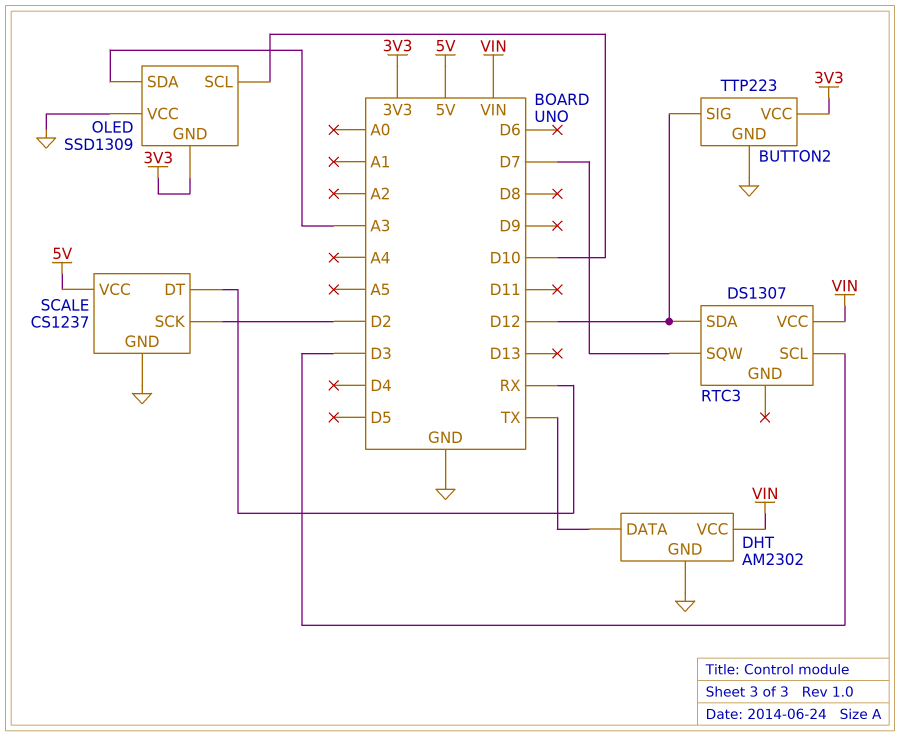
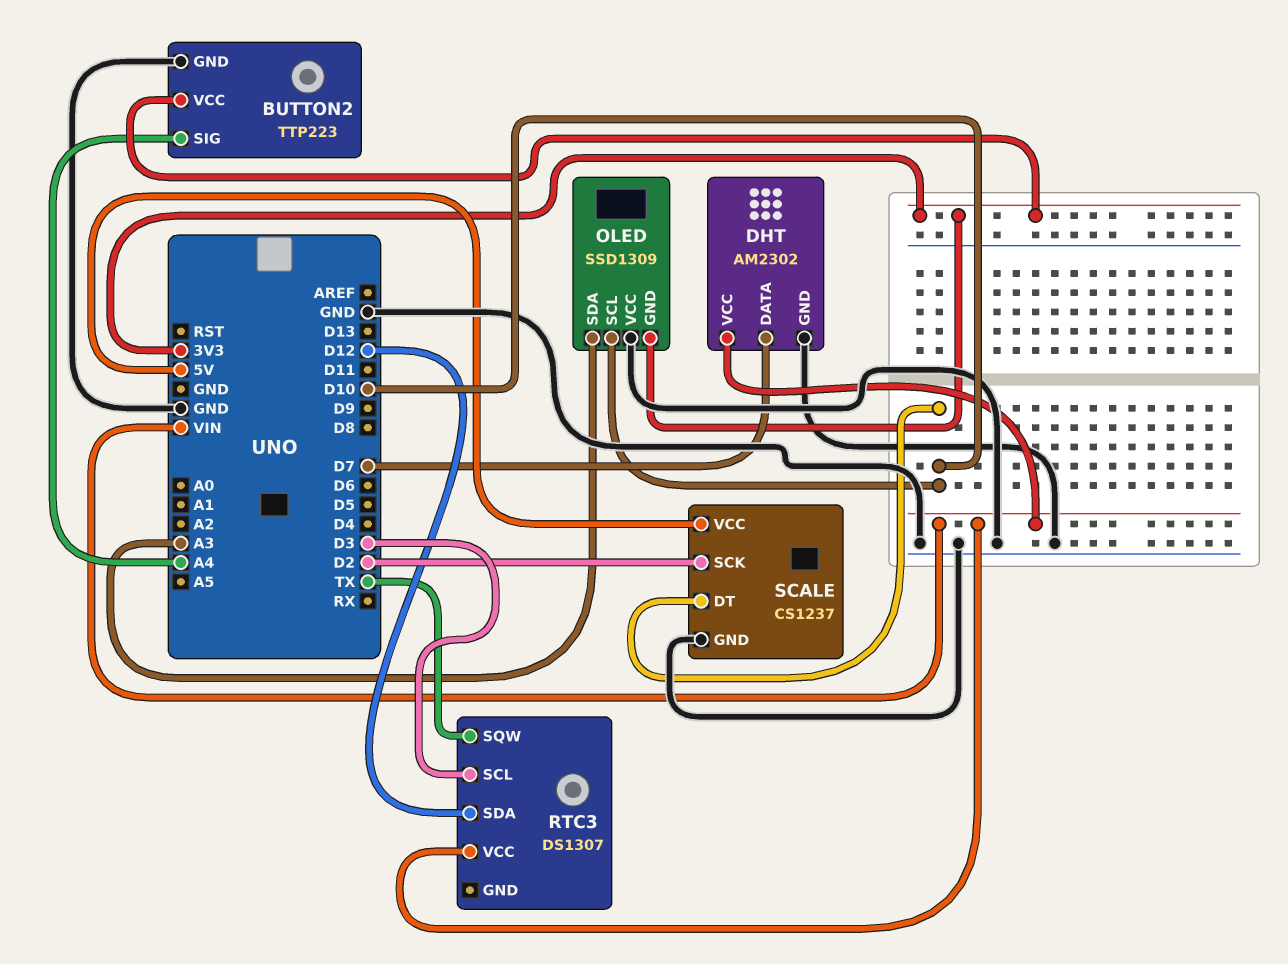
BUTTON2 pin SIG: D12 -> A4
DHT pin DATA: TX -> D7
RTC3 pin SQW: D7 -> TX
SCALE pin DT: RX -> D10

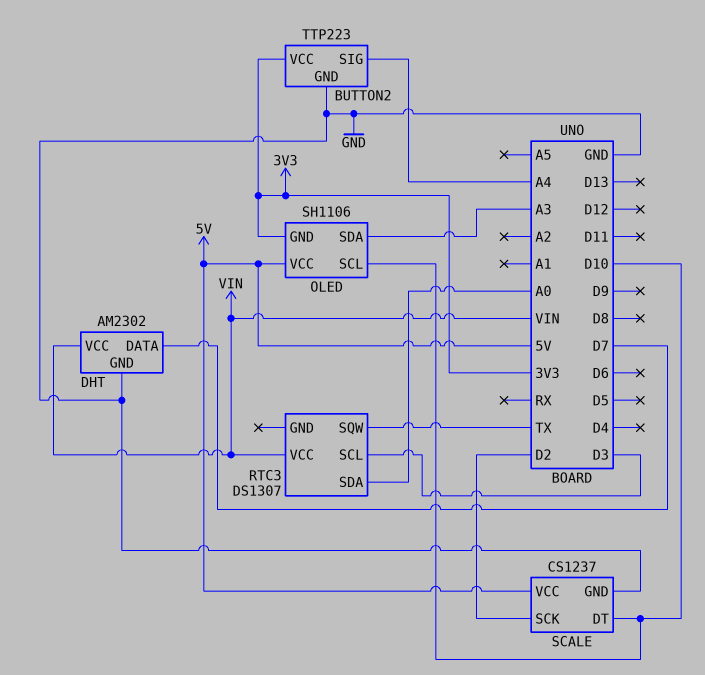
OLED: SSD1309 -> SH1106
OLED pin VCC: GND -> 5V
RTC3 pin SDA: D12 -> A0

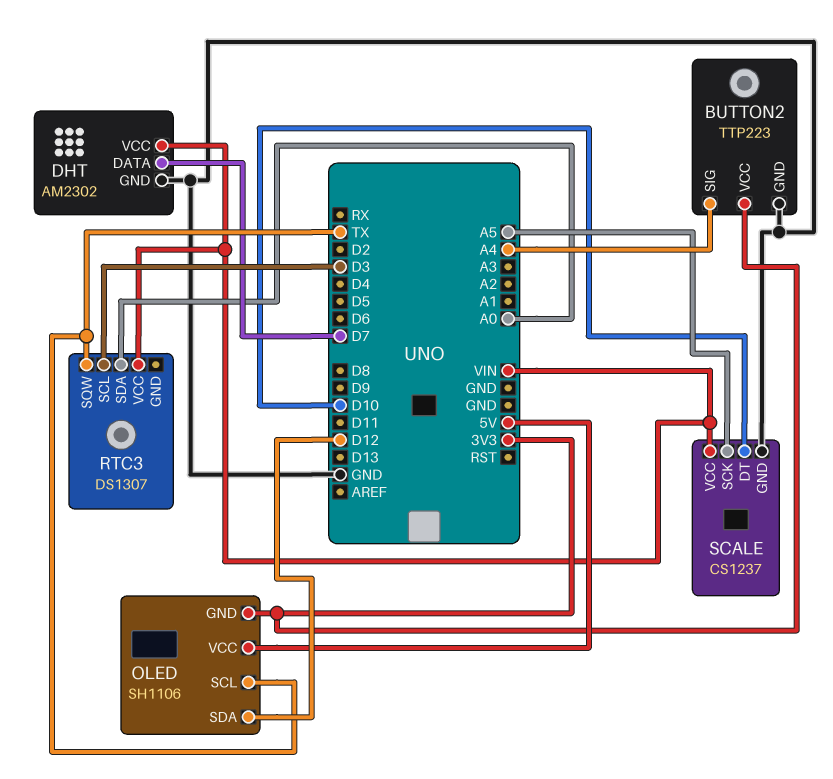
OLED pin SCL: D10 -> TX
OLED pin SDA: A3 -> D12
SCALE pin SCK: D2 -> A5
SCALE pin VCC: 5V -> VIN

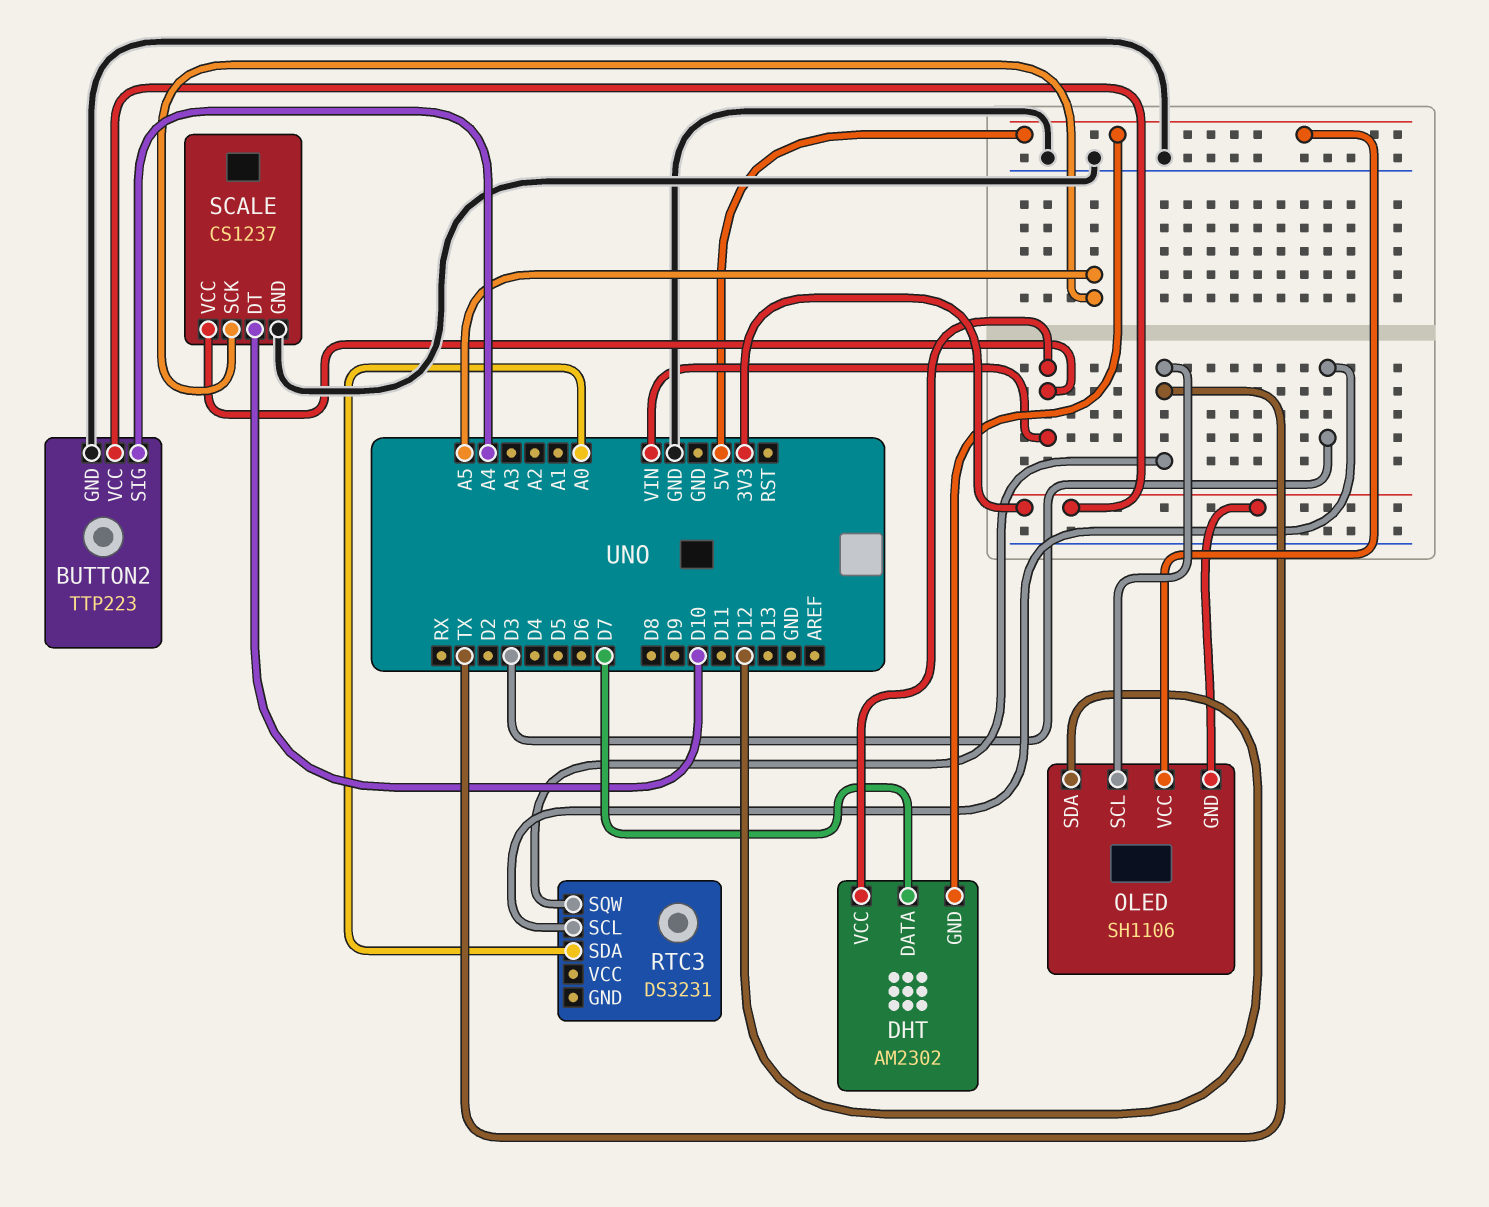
DHT pin GND: GND -> 5V
RTC3: DS1307 -> DS3231
RTC3 pin VCC: VIN -> none

